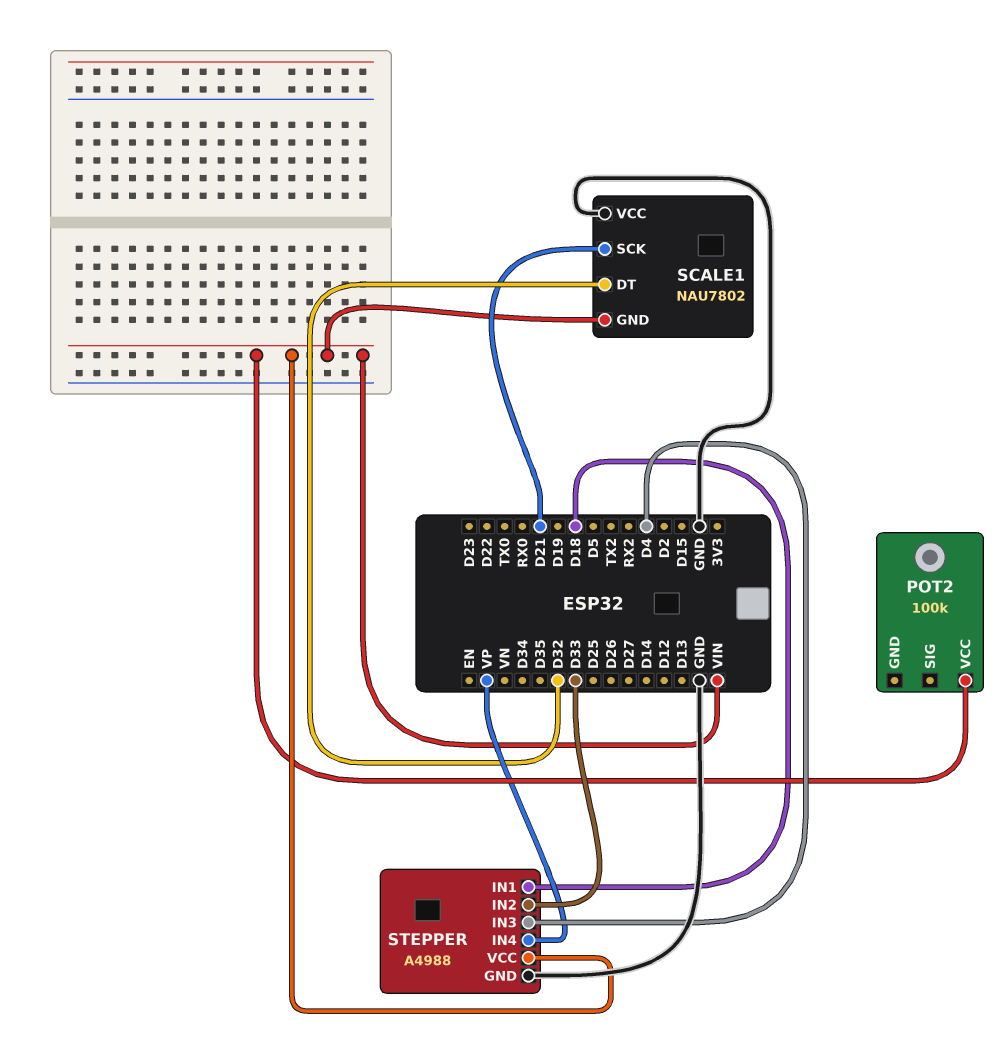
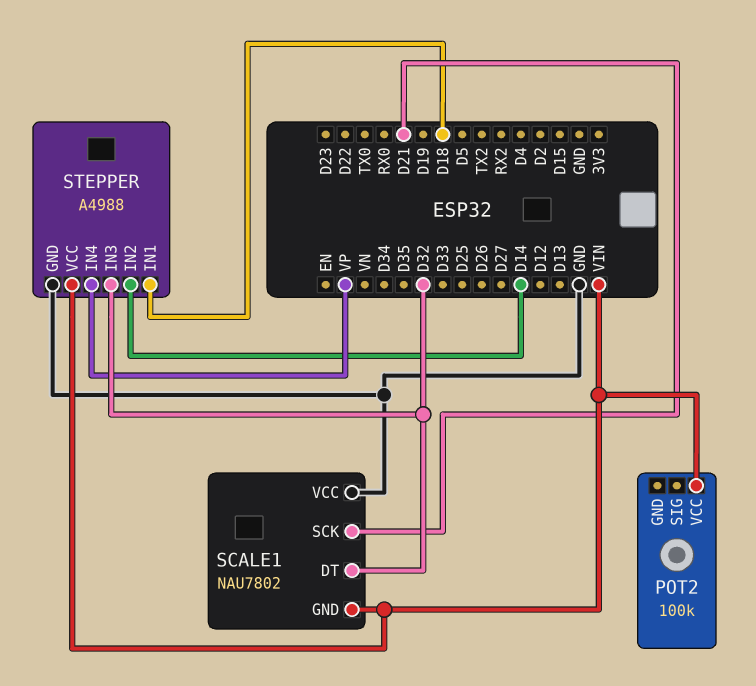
STEPPER pin IN2: D33 -> D14
STEPPER pin IN3: D4 -> D32

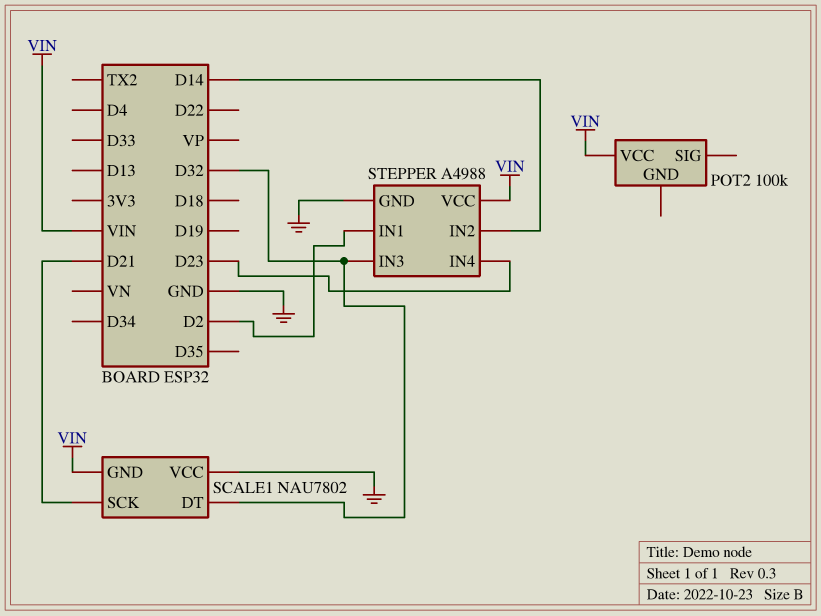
STEPPER pin IN1: D18 -> D2
STEPPER pin IN4: VP -> D23

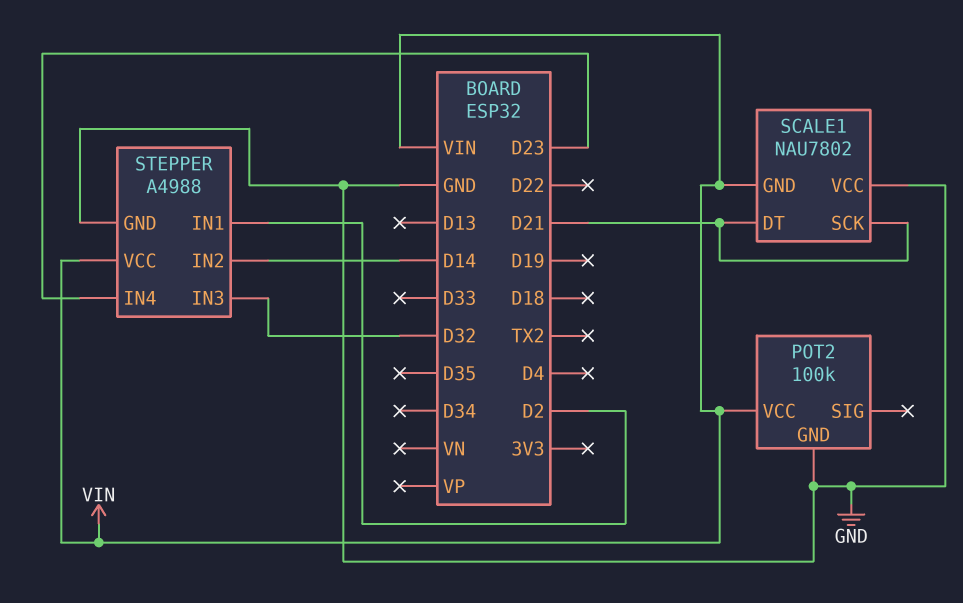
POT2 pin GND: none -> GND
SCALE1 pin DT: D32 -> D21

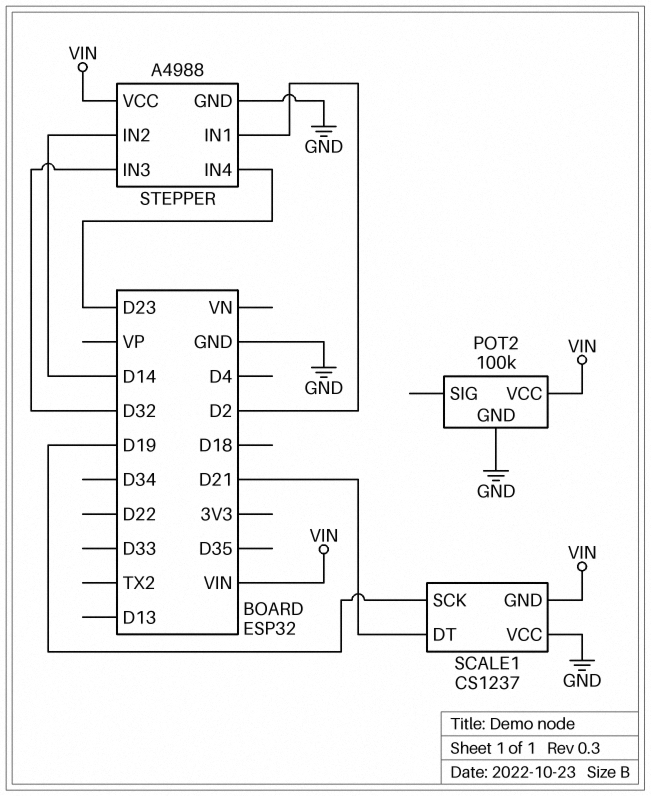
SCALE1: NAU7802 -> CS1237
SCALE1 pin SCK: D21 -> D19

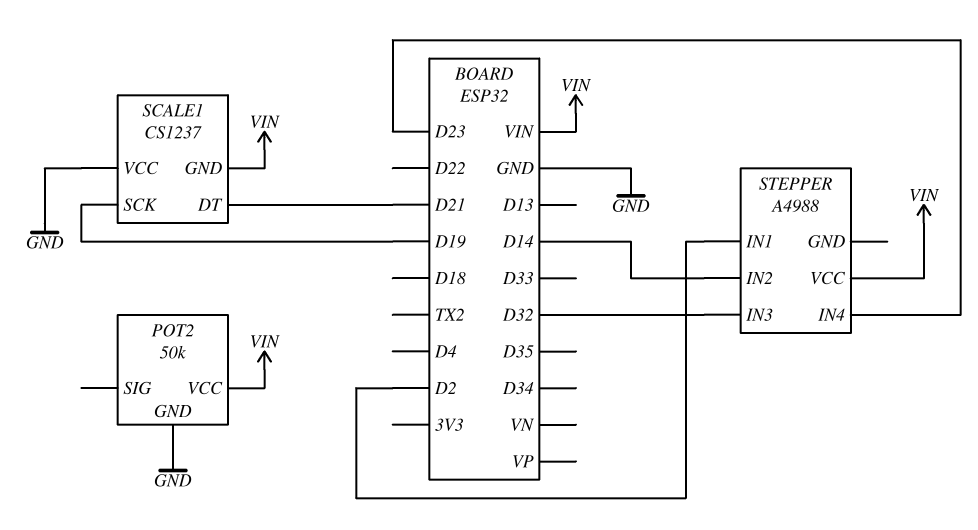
POT2: 100k -> 50k
STEPPER pin GND: GND -> none

